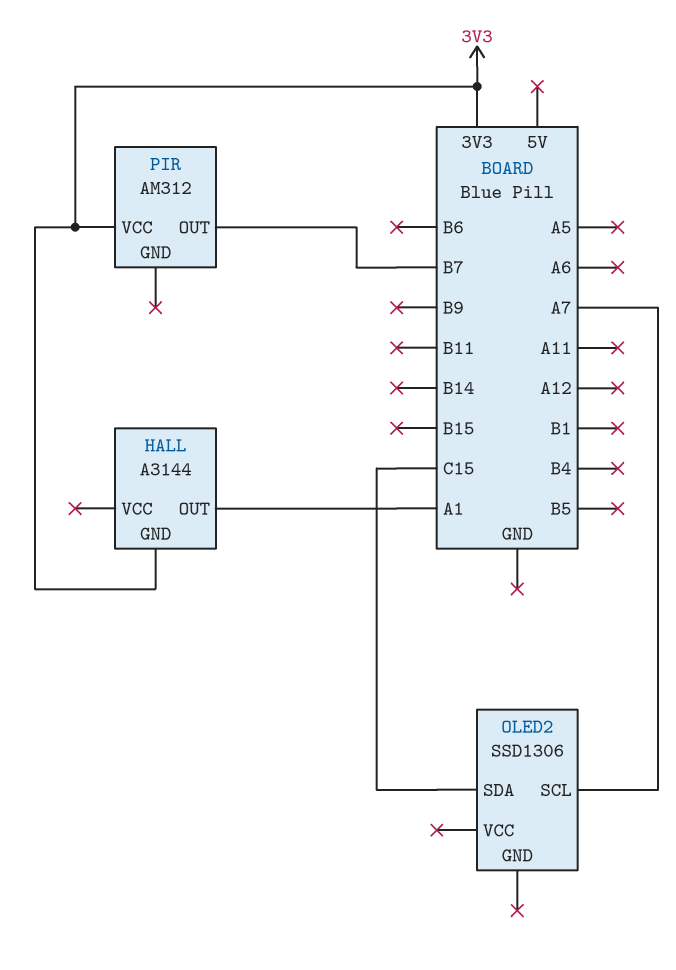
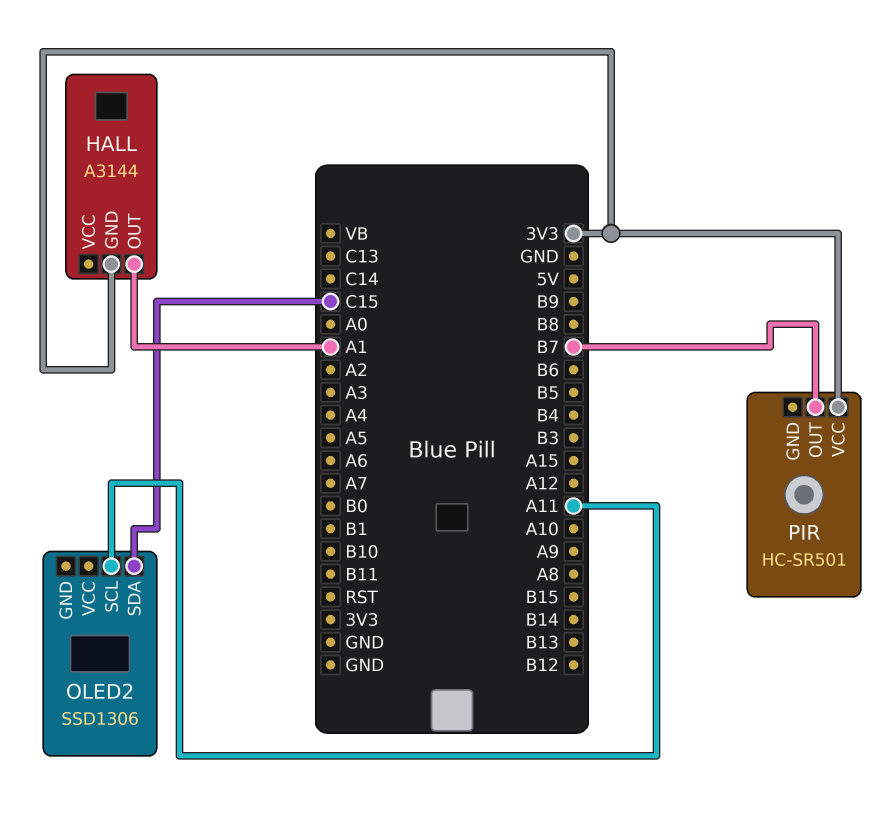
OLED2 pin SCL: A7 -> A11
PIR: AM312 -> HC-SR501

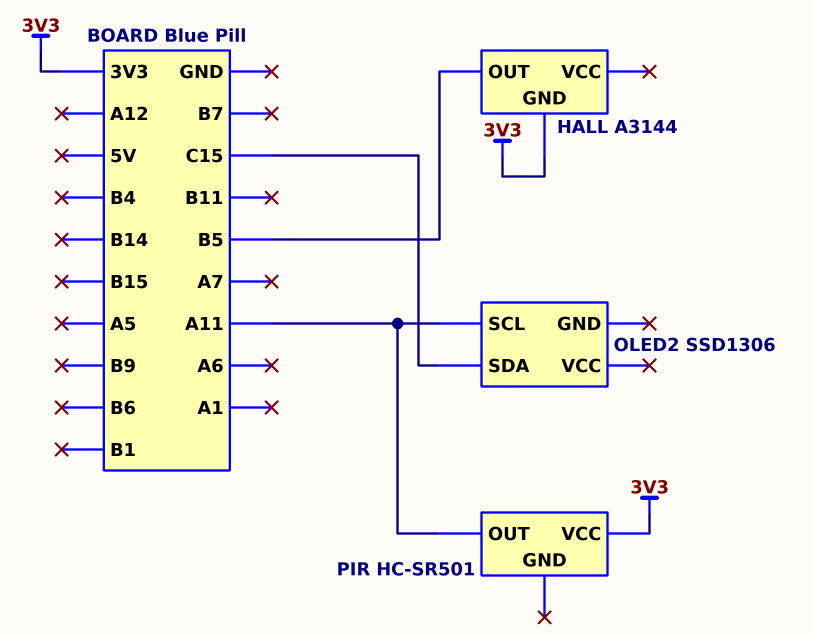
HALL pin OUT: A1 -> B5
PIR pin OUT: B7 -> A11

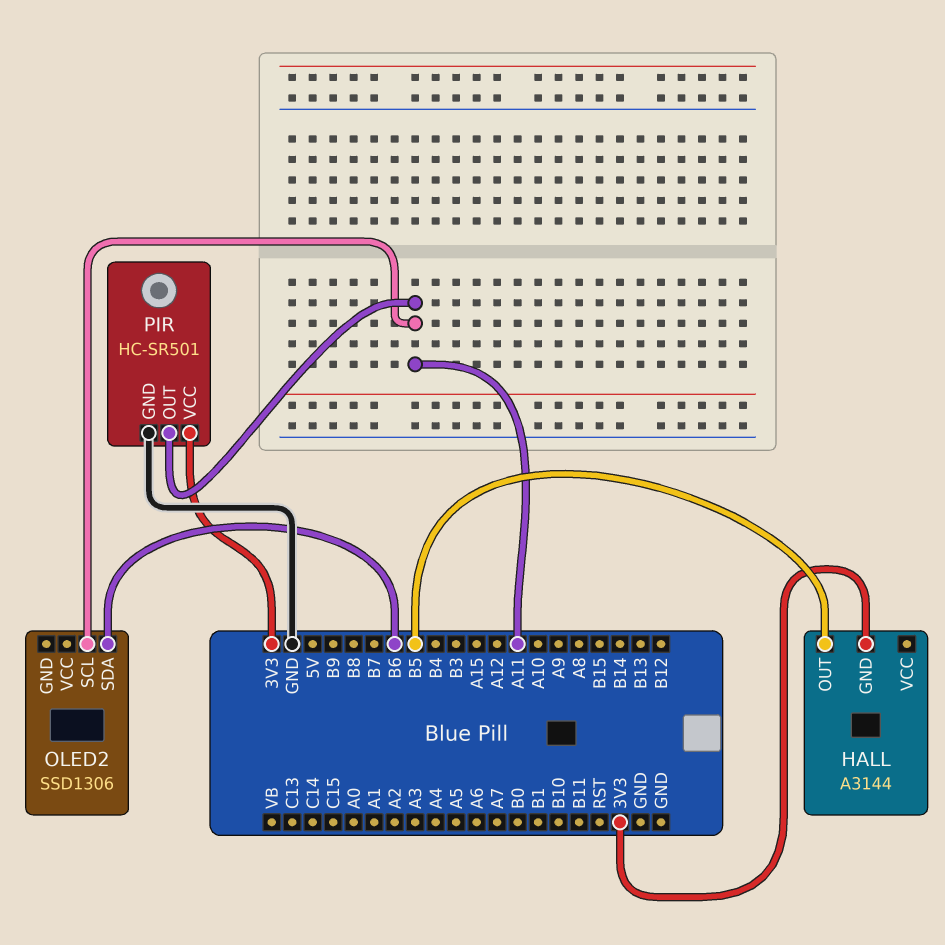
OLED2 pin SDA: C15 -> B6
PIR pin GND: none -> GND

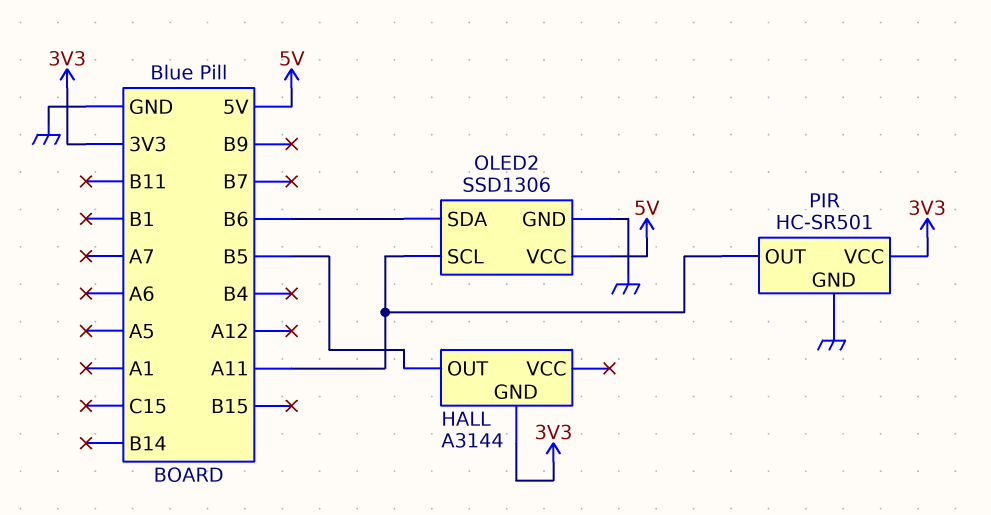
OLED2 pin GND: none -> GND
OLED2 pin VCC: none -> 5V

